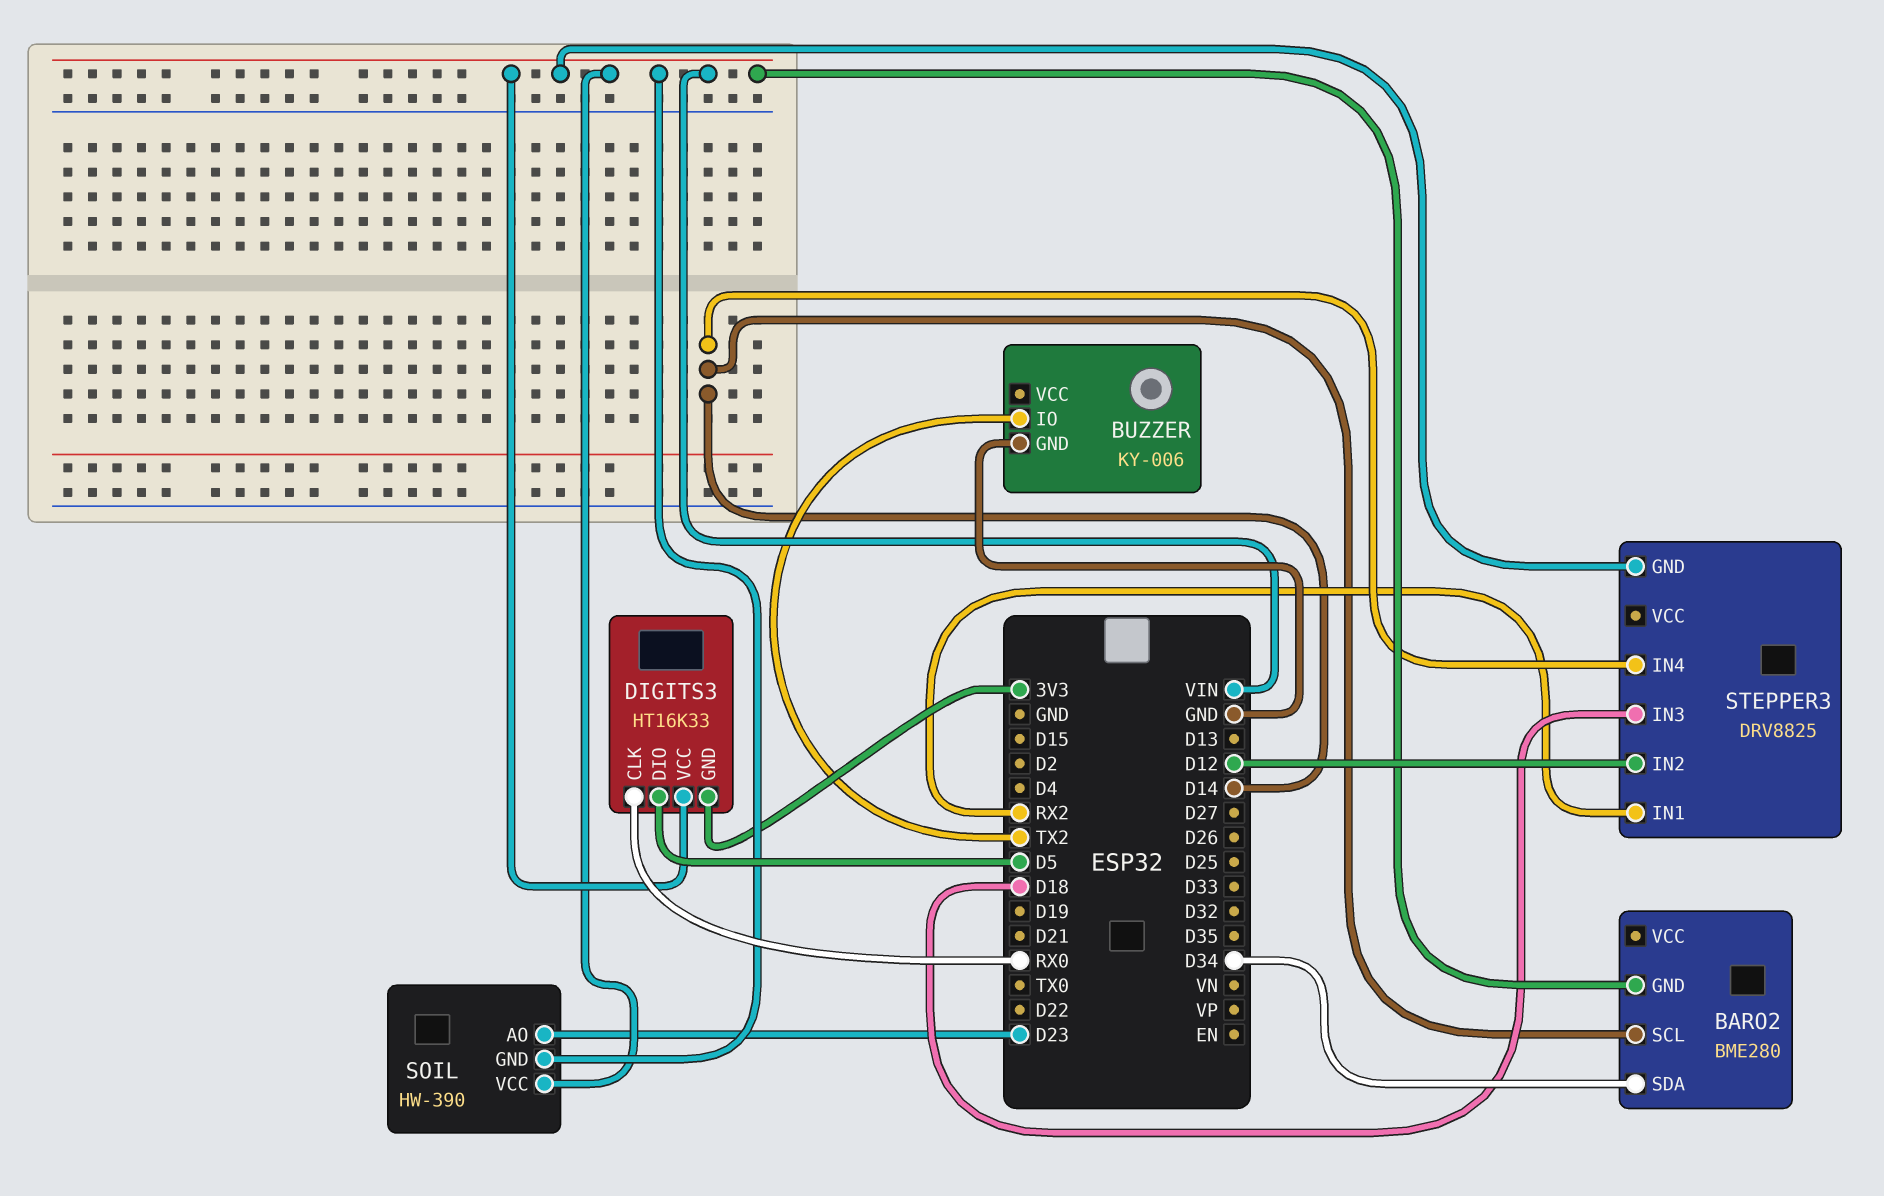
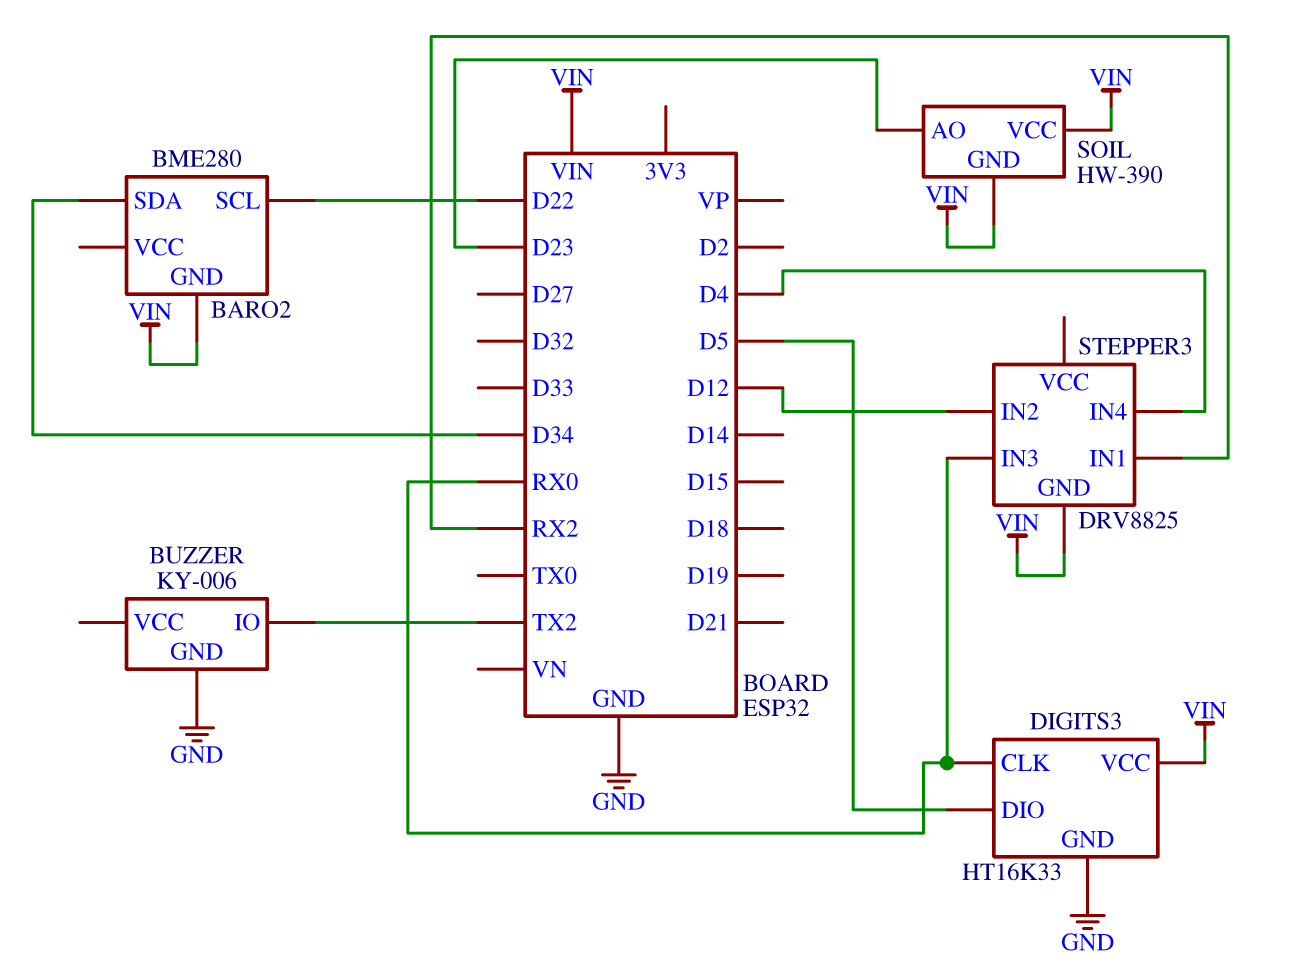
BARO2 pin SCL: D14 -> D22
DIGITS3 pin GND: 3V3 -> GND
STEPPER3 pin IN3: D18 -> RX0
STEPPER3 pin IN4: D14 -> D4

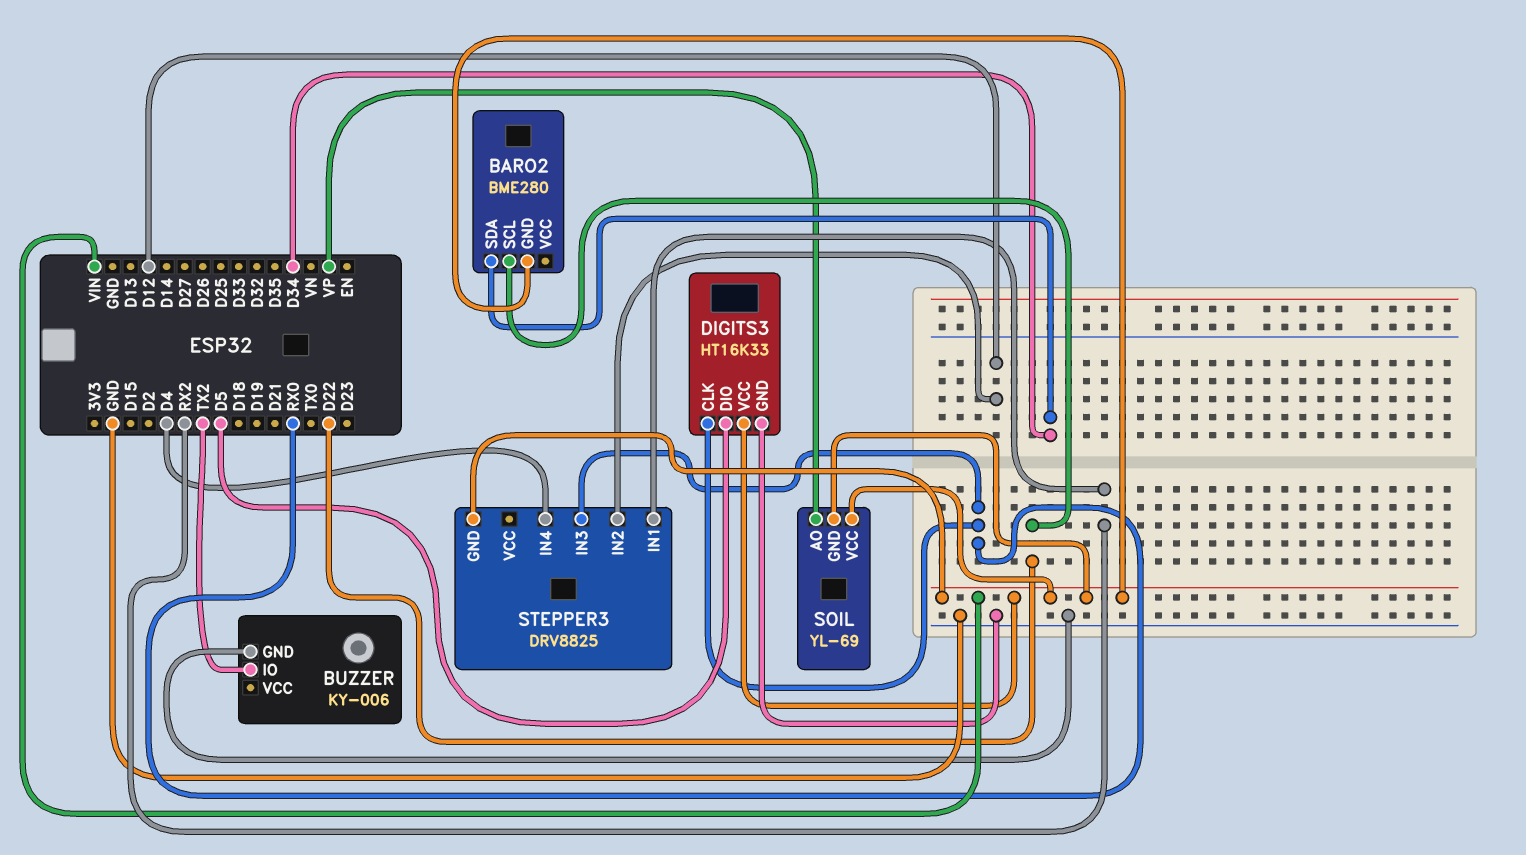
SOIL: HW-390 -> YL-69
SOIL pin AO: D23 -> VP

